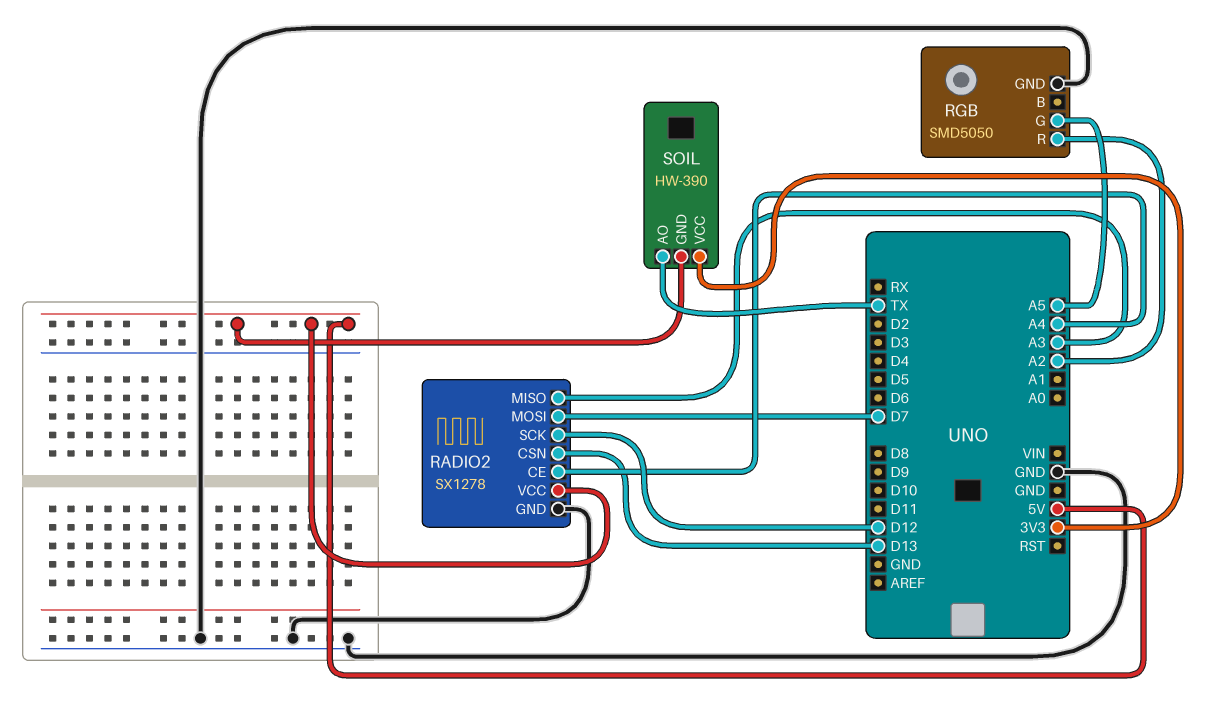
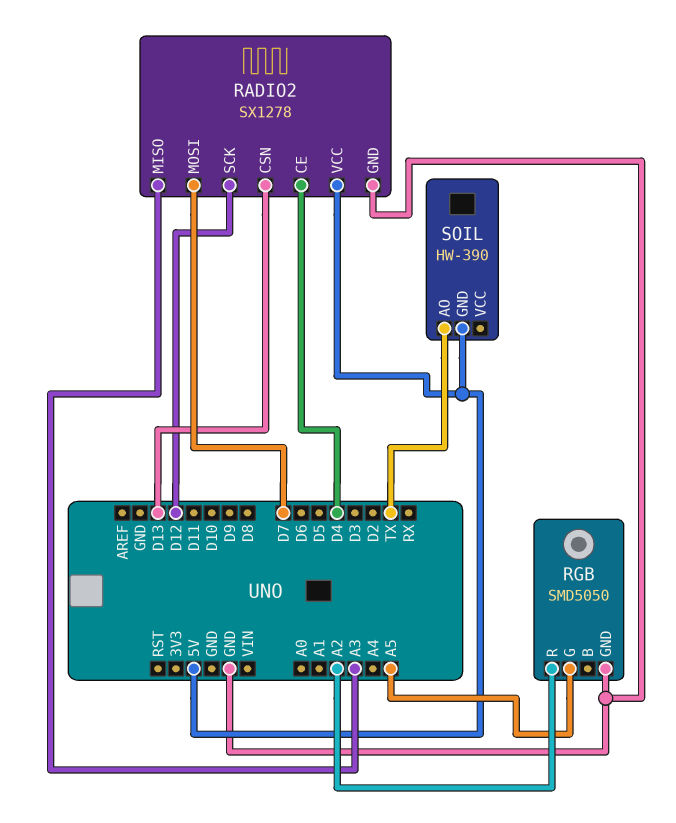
RADIO2 pin CE: A4 -> D4
SOIL pin VCC: 3V3 -> none

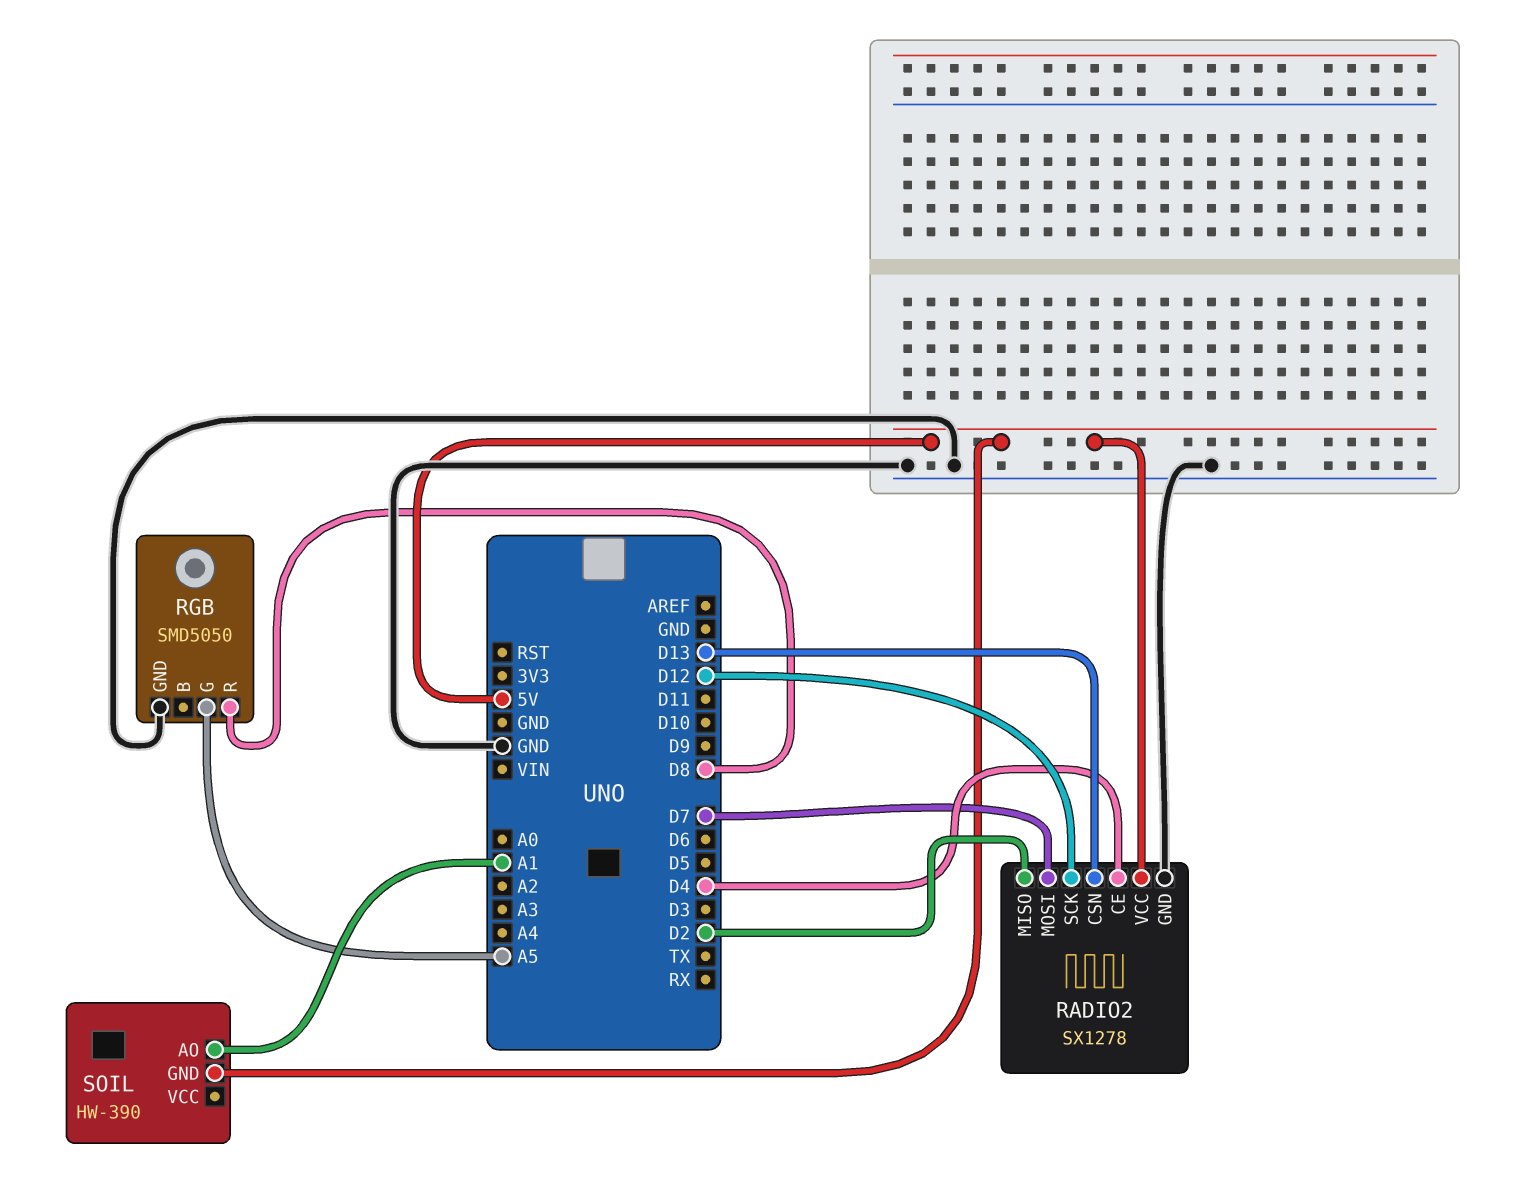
RADIO2 pin MISO: A3 -> D2
RGB pin R: A2 -> D8
SOIL pin AO: TX -> A1

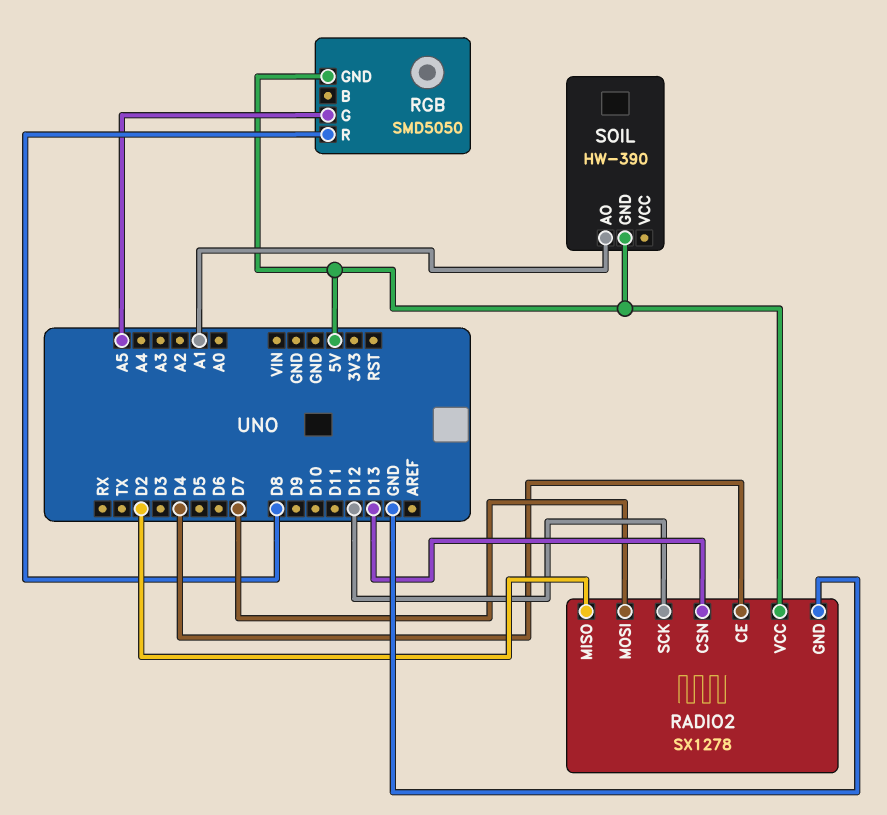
RGB pin GND: GND -> 5V

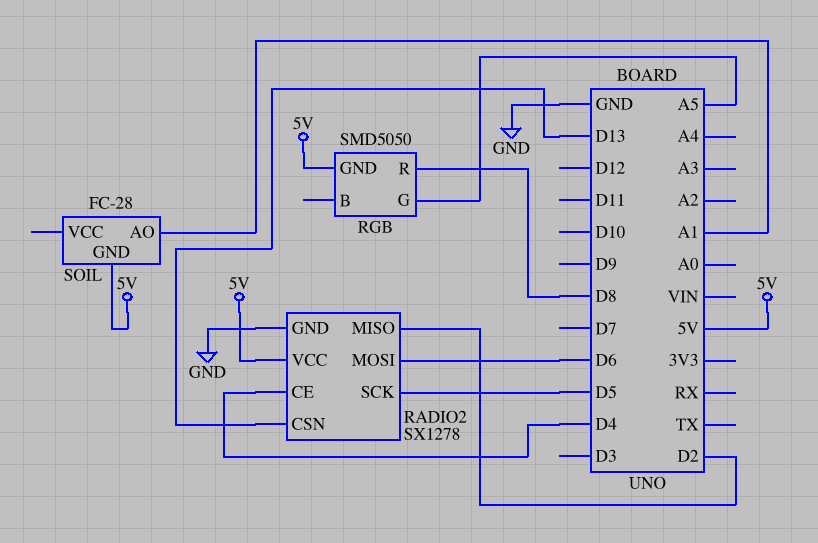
RADIO2 pin MOSI: D7 -> D6
RADIO2 pin SCK: D12 -> D5
SOIL: HW-390 -> FC-28

